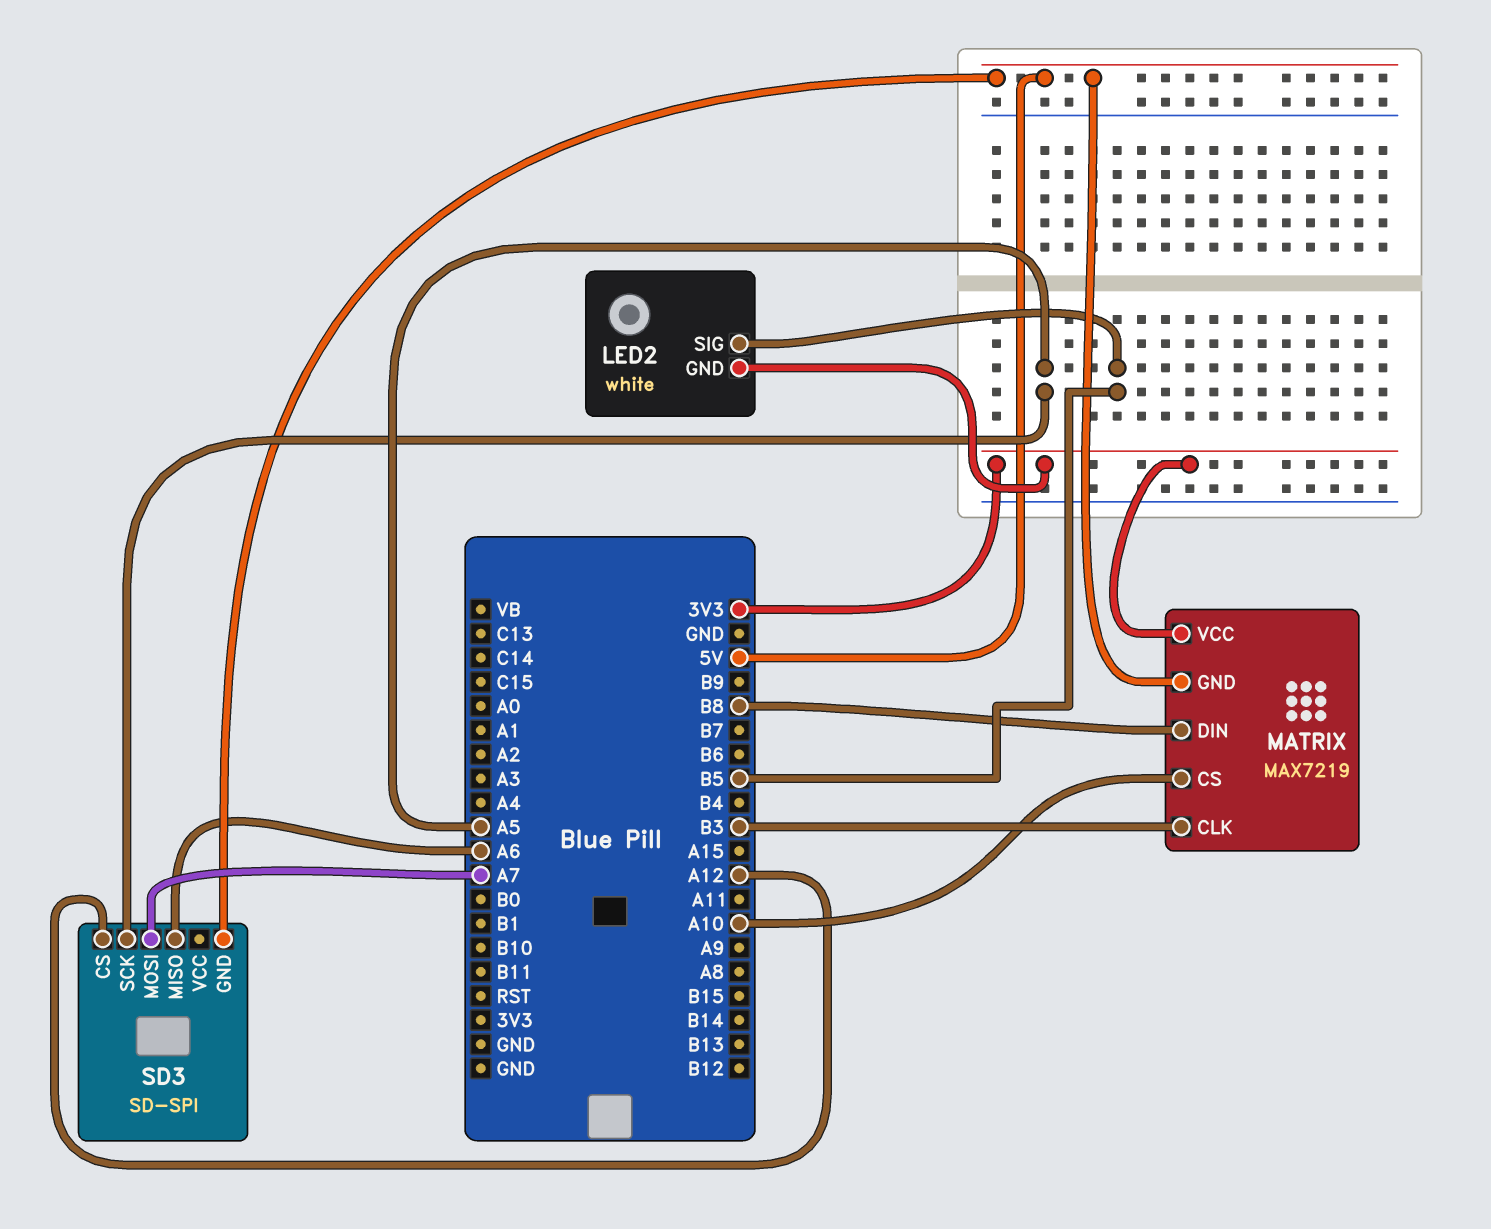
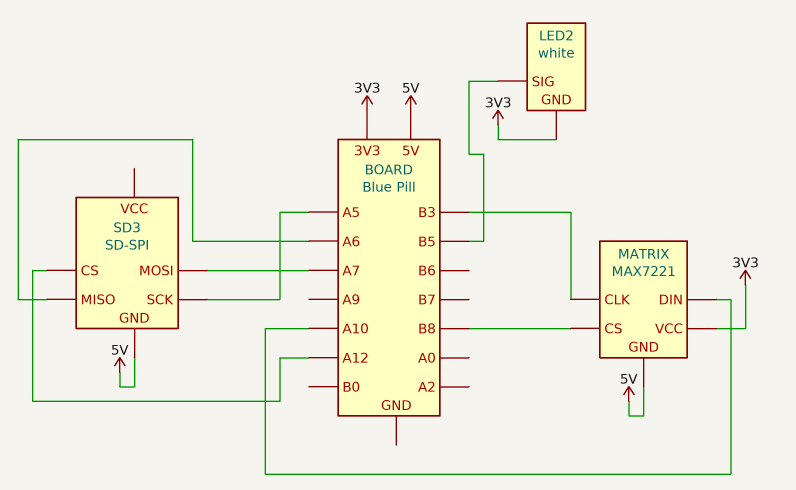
MATRIX: MAX7219 -> MAX7221
MATRIX pin CS: A10 -> B8
MATRIX pin DIN: B8 -> A10

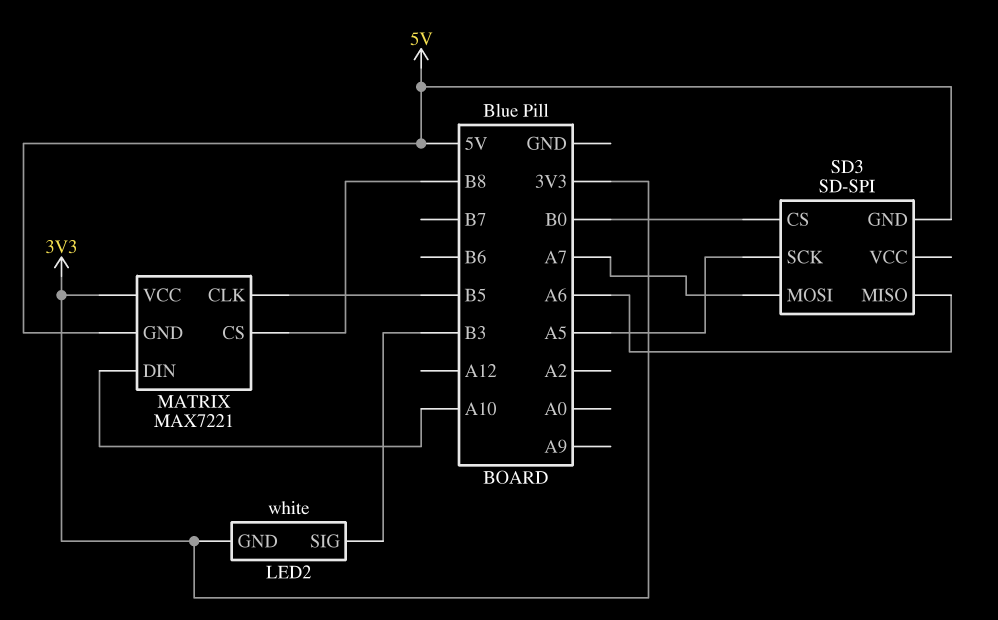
LED2 pin SIG: B5 -> B3
MATRIX pin CLK: B3 -> B5
SD3 pin CS: A12 -> B0

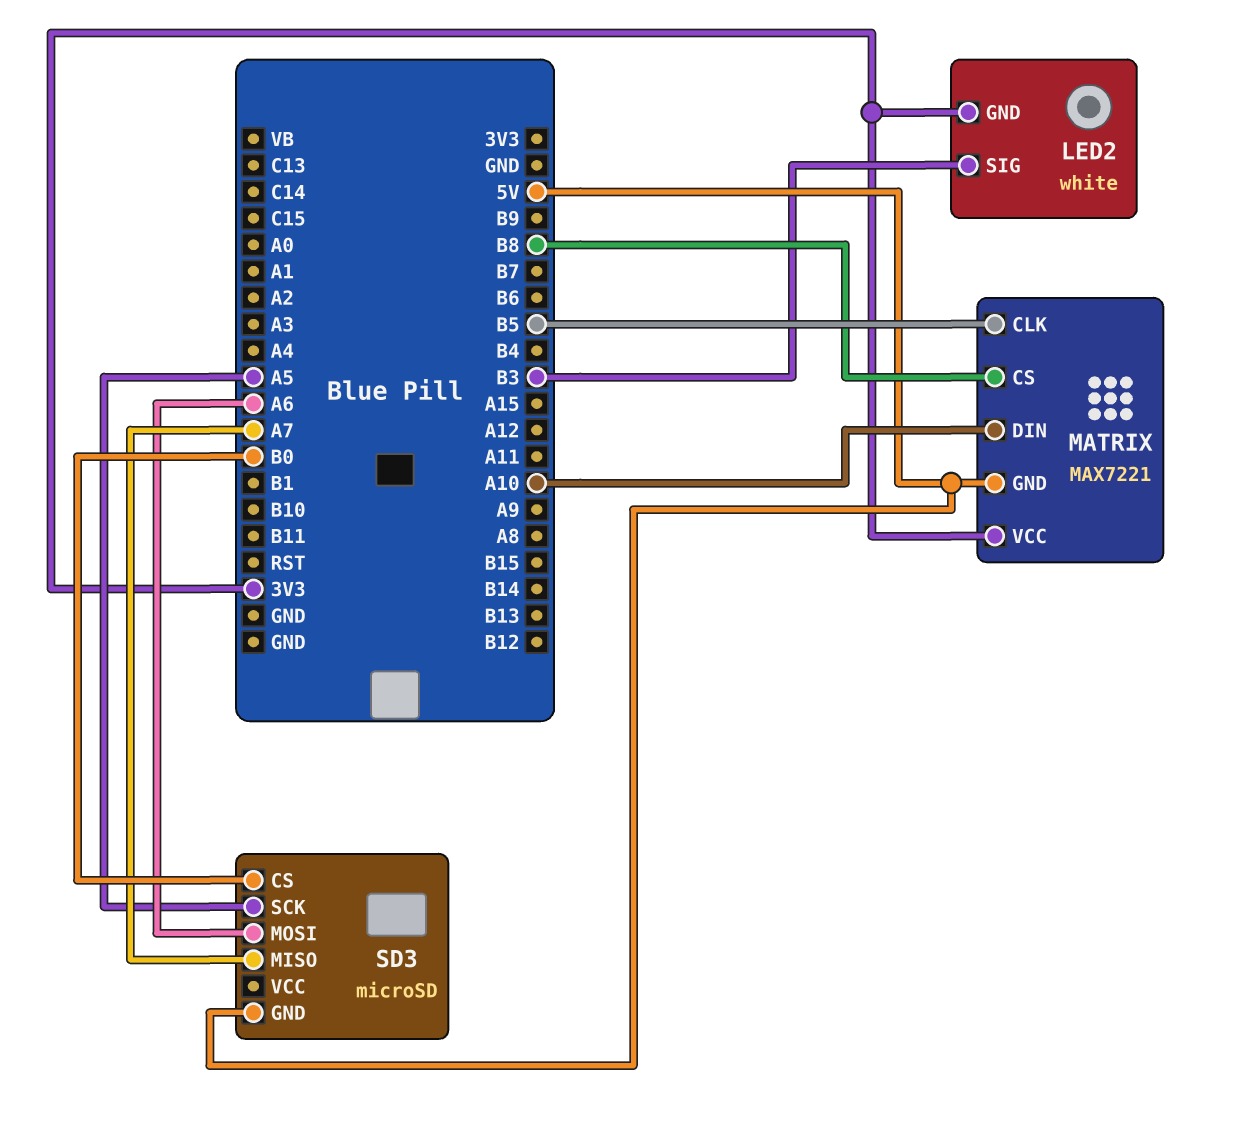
SD3: SD-SPI -> microSD
SD3 pin MISO: A6 -> A7
SD3 pin MOSI: A7 -> A6

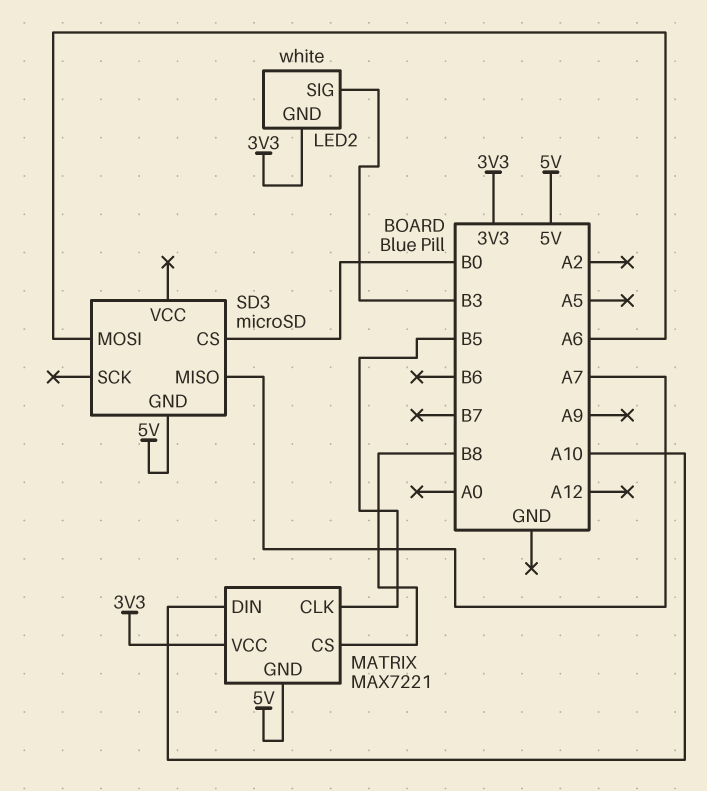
SD3 pin SCK: A5 -> none

